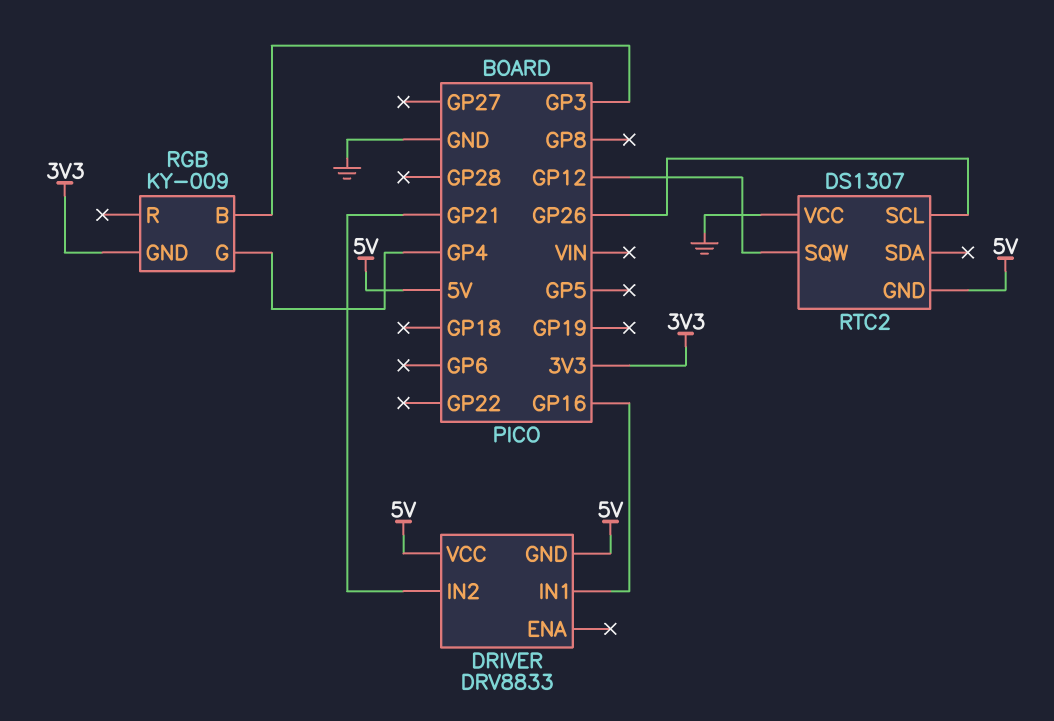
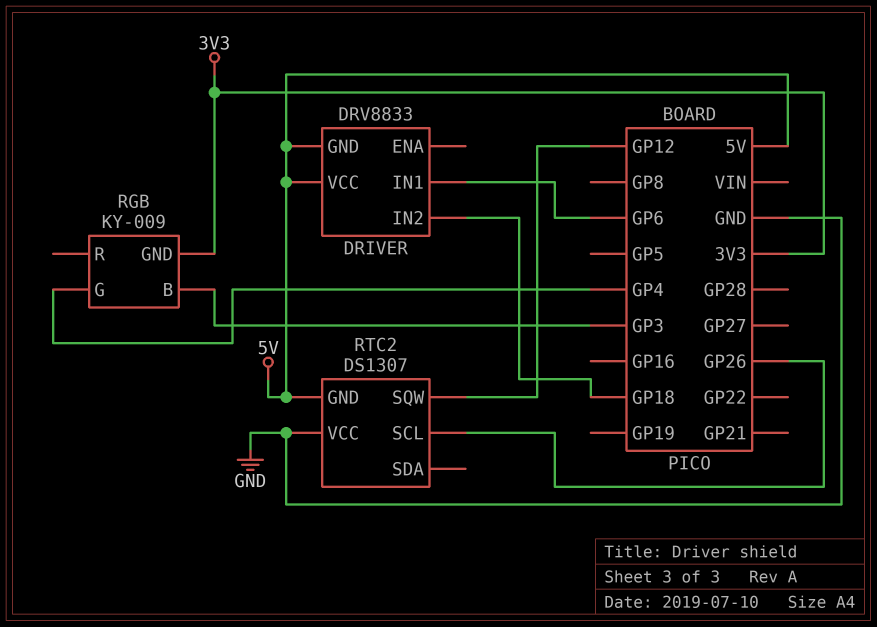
DRIVER pin IN1: GP16 -> GP6
DRIVER pin IN2: GP21 -> GP18

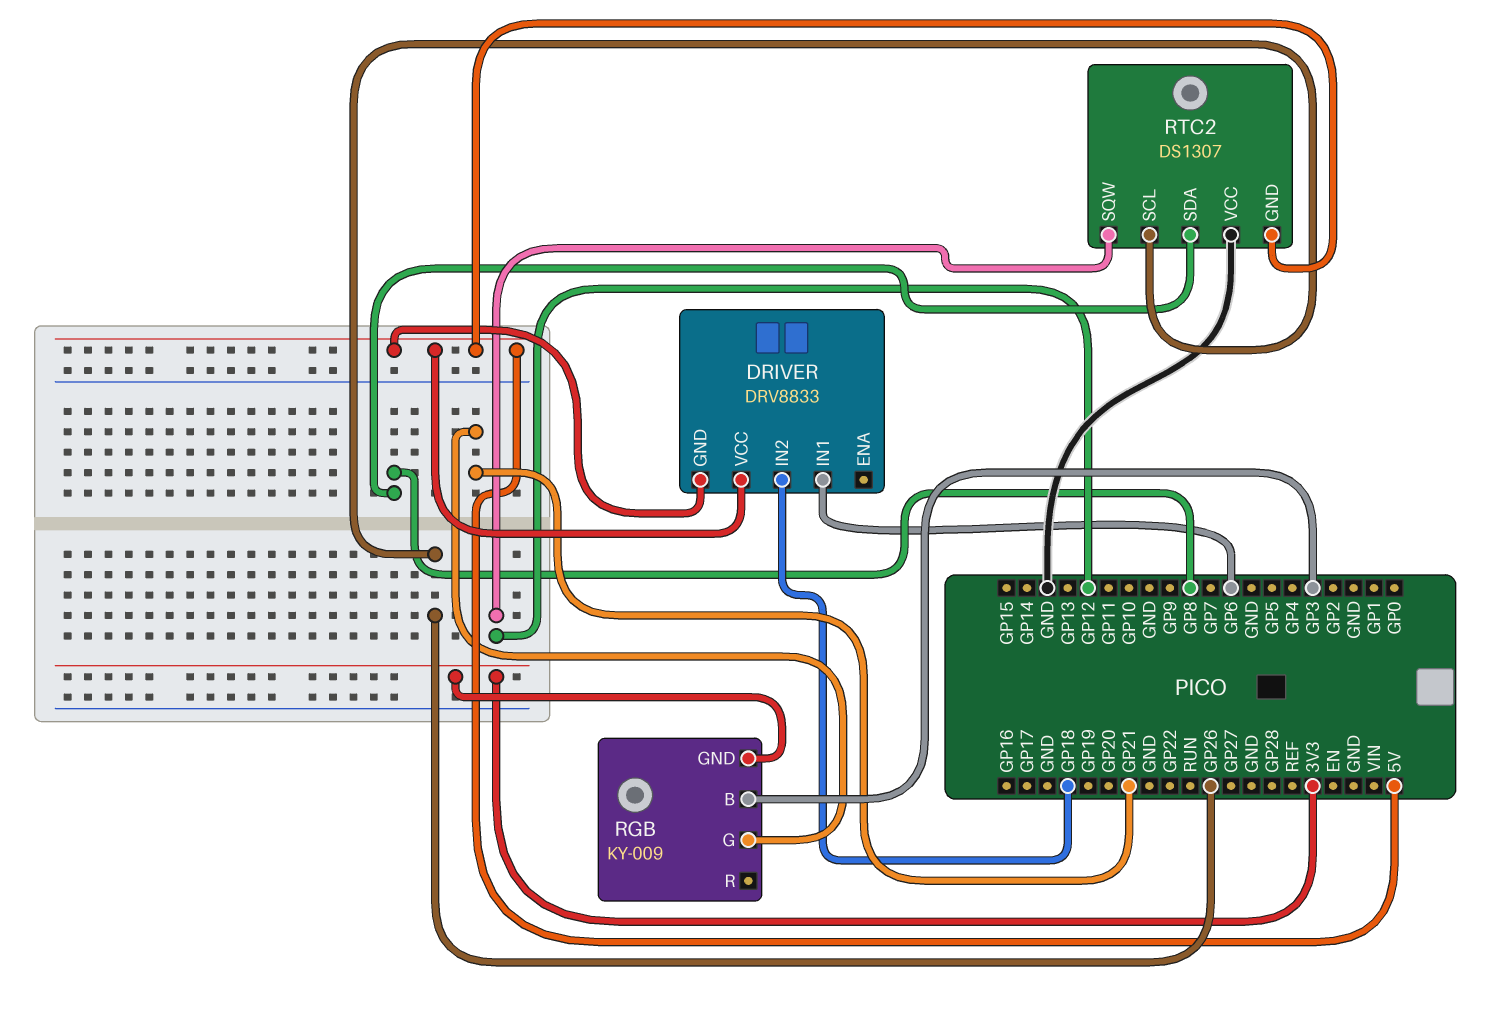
RGB pin G: GP4 -> GP21
RTC2 pin SDA: none -> GP8

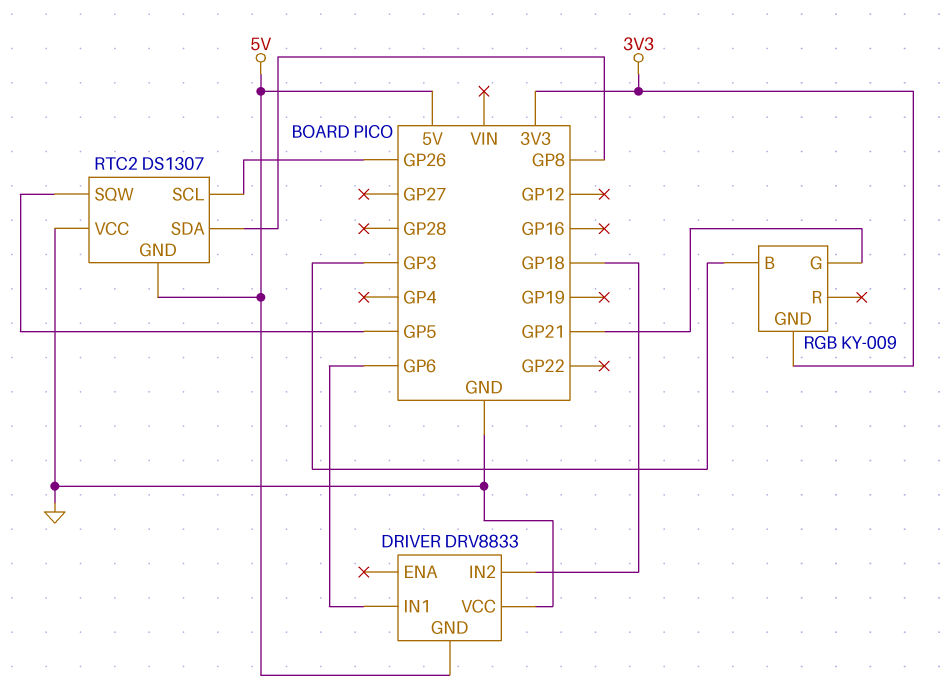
DRIVER pin VCC: 5V -> GND
RTC2 pin SQW: GP12 -> GP5

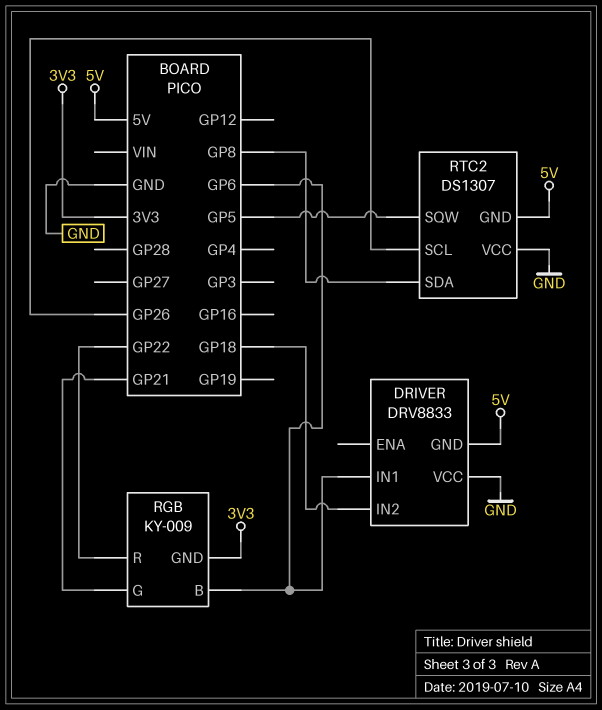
RGB pin B: GP3 -> GP6
RGB pin R: none -> GP22

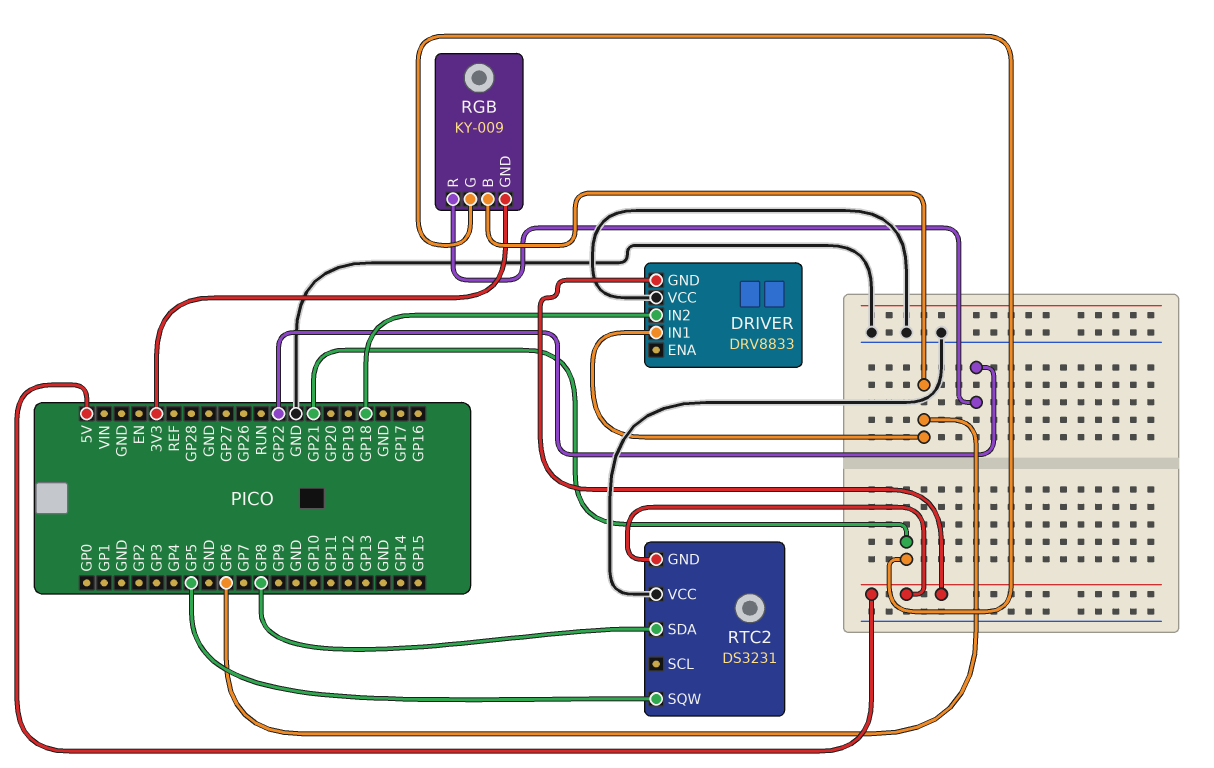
RTC2: DS1307 -> DS3231
RTC2 pin SCL: GP26 -> none

